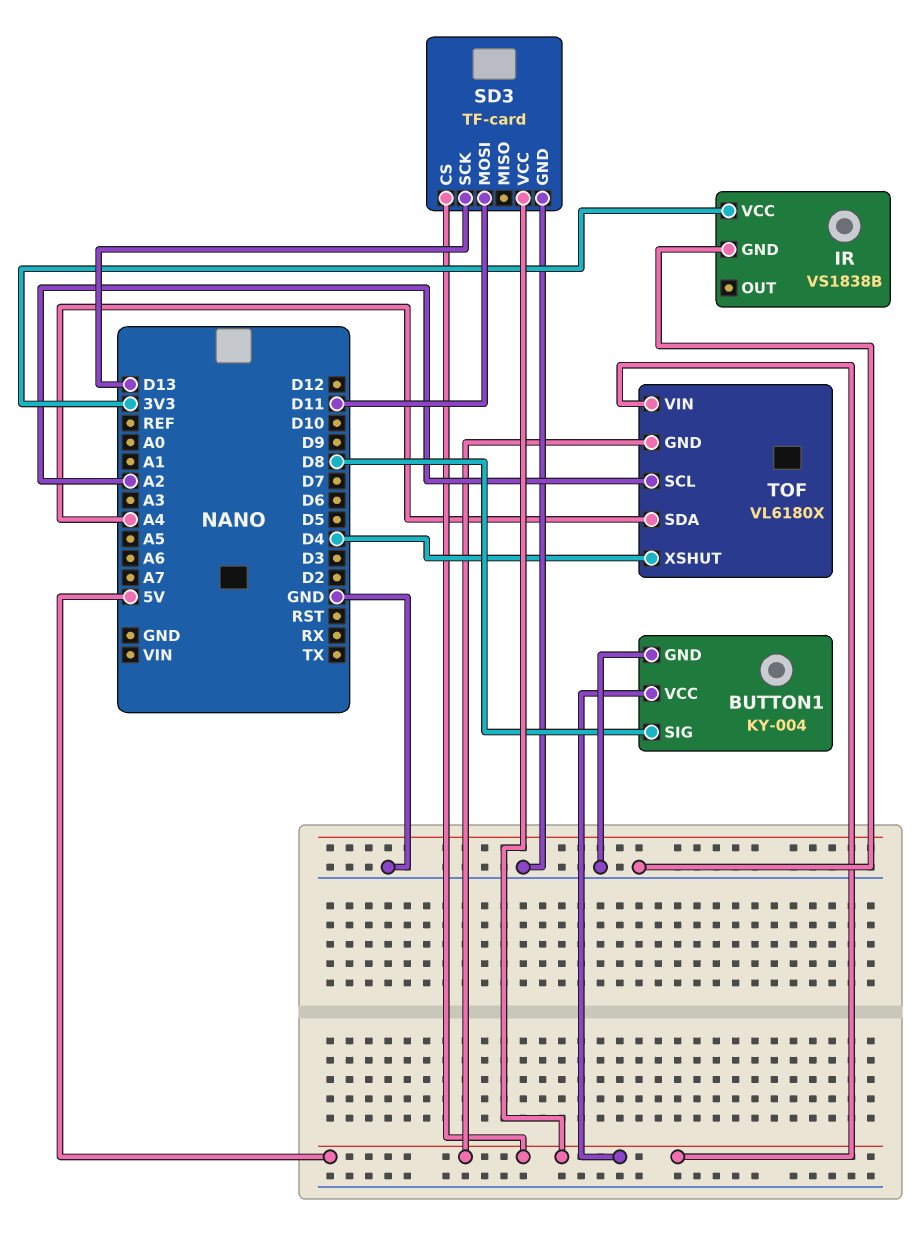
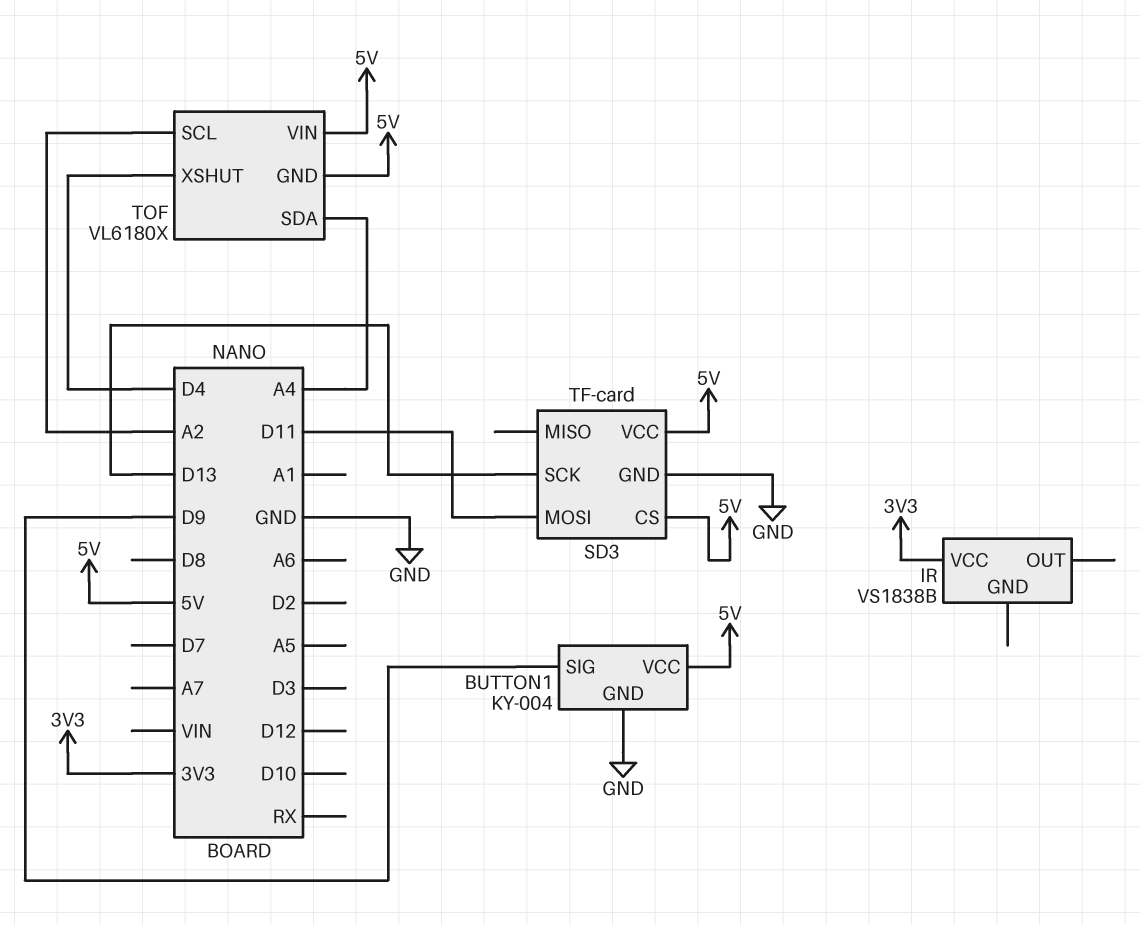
BUTTON1 pin SIG: D8 -> D9
IR pin GND: GND -> none

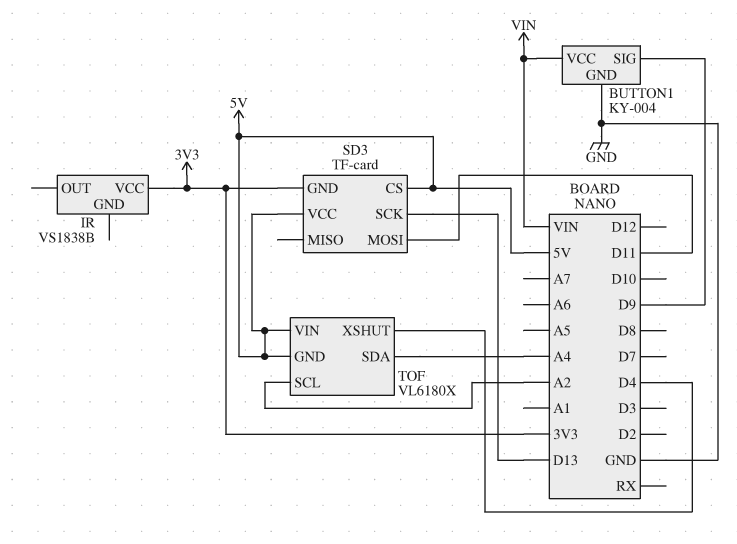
BUTTON1 pin VCC: 5V -> VIN
SD3 pin GND: GND -> 3V3

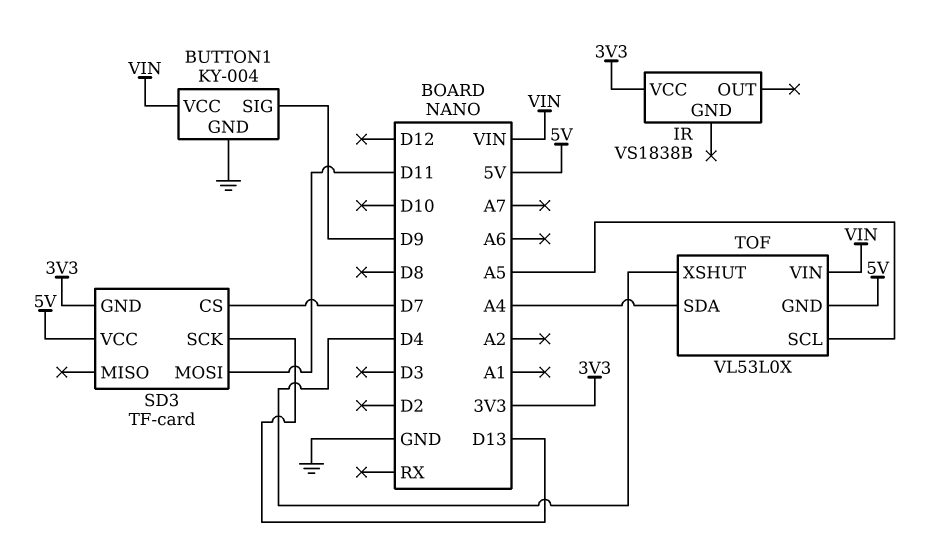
SD3 pin CS: 5V -> D7
TOF: VL6180X -> VL53L0X
TOF pin SCL: A2 -> A5
TOF pin VIN: 5V -> VIN

